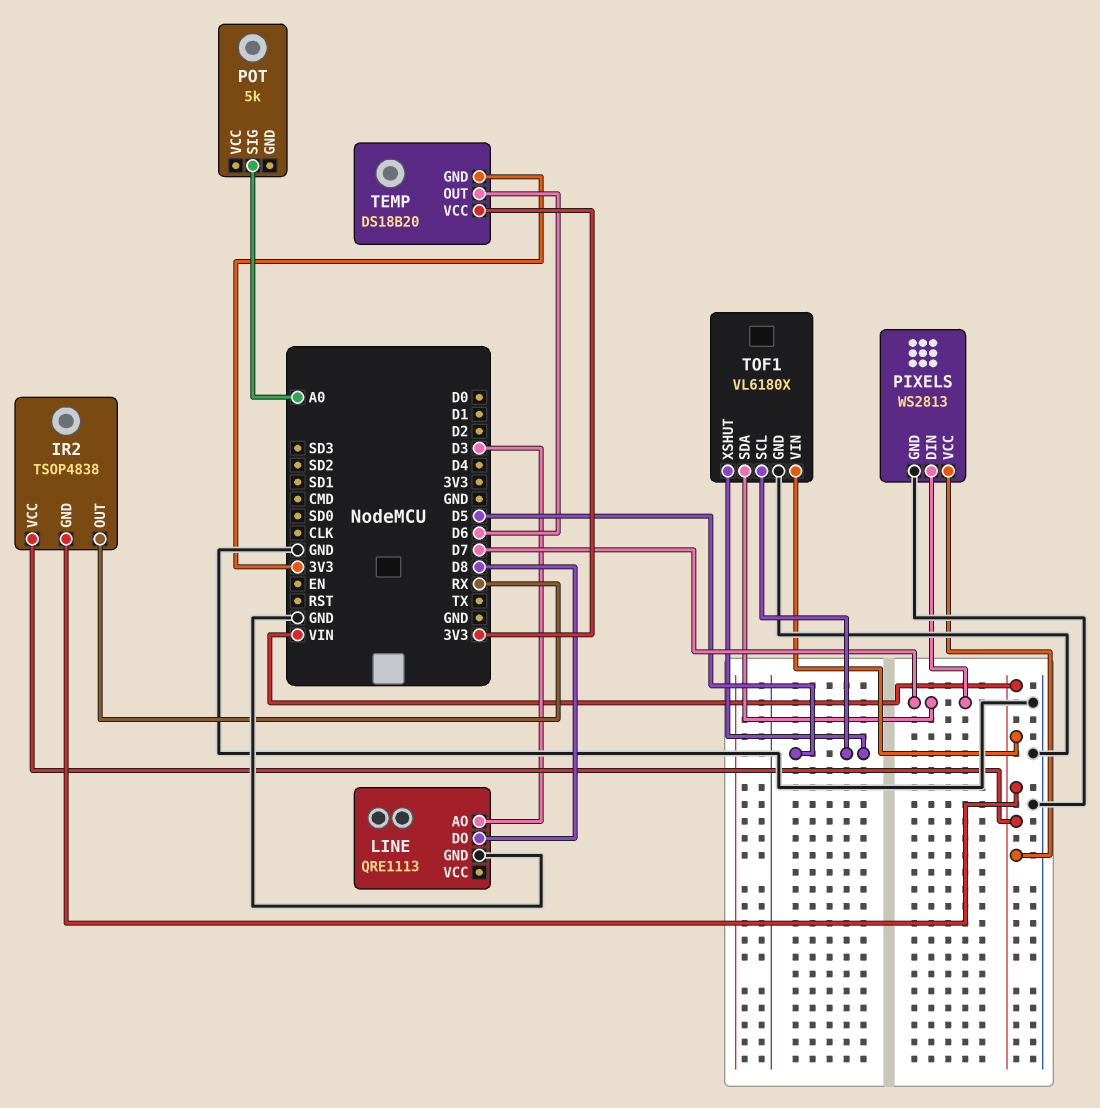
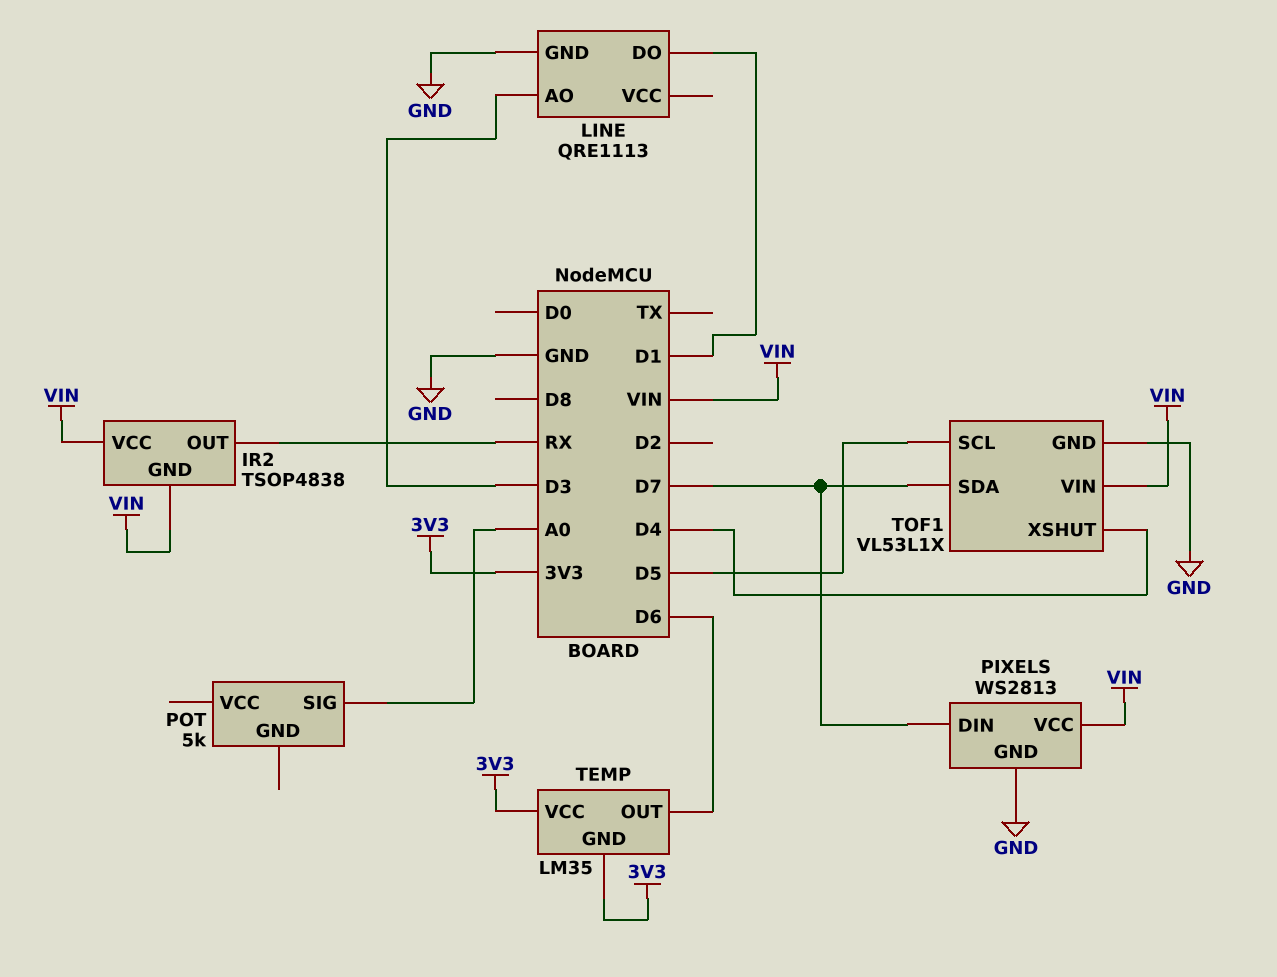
LINE pin DO: D8 -> D1
TEMP: DS18B20 -> LM35
TOF1: VL6180X -> VL53L1X
TOF1 pin XSHUT: D5 -> D4

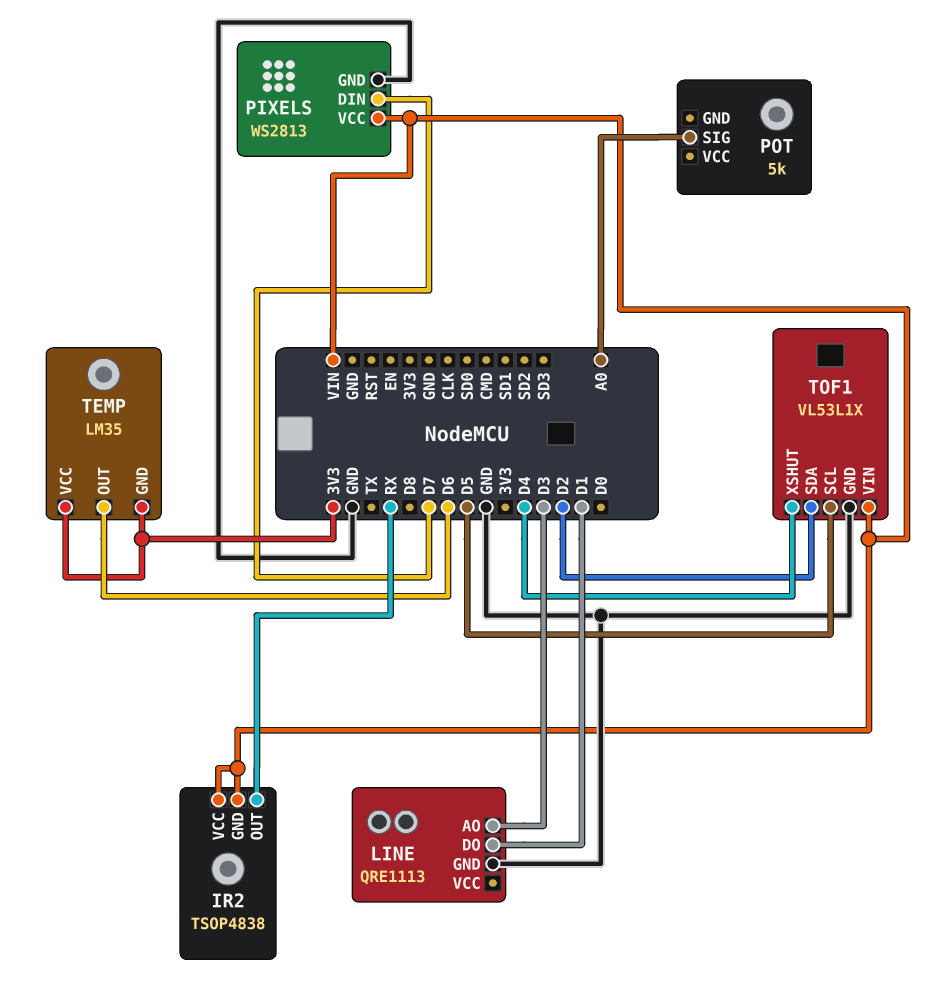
TOF1 pin SDA: D7 -> D2

